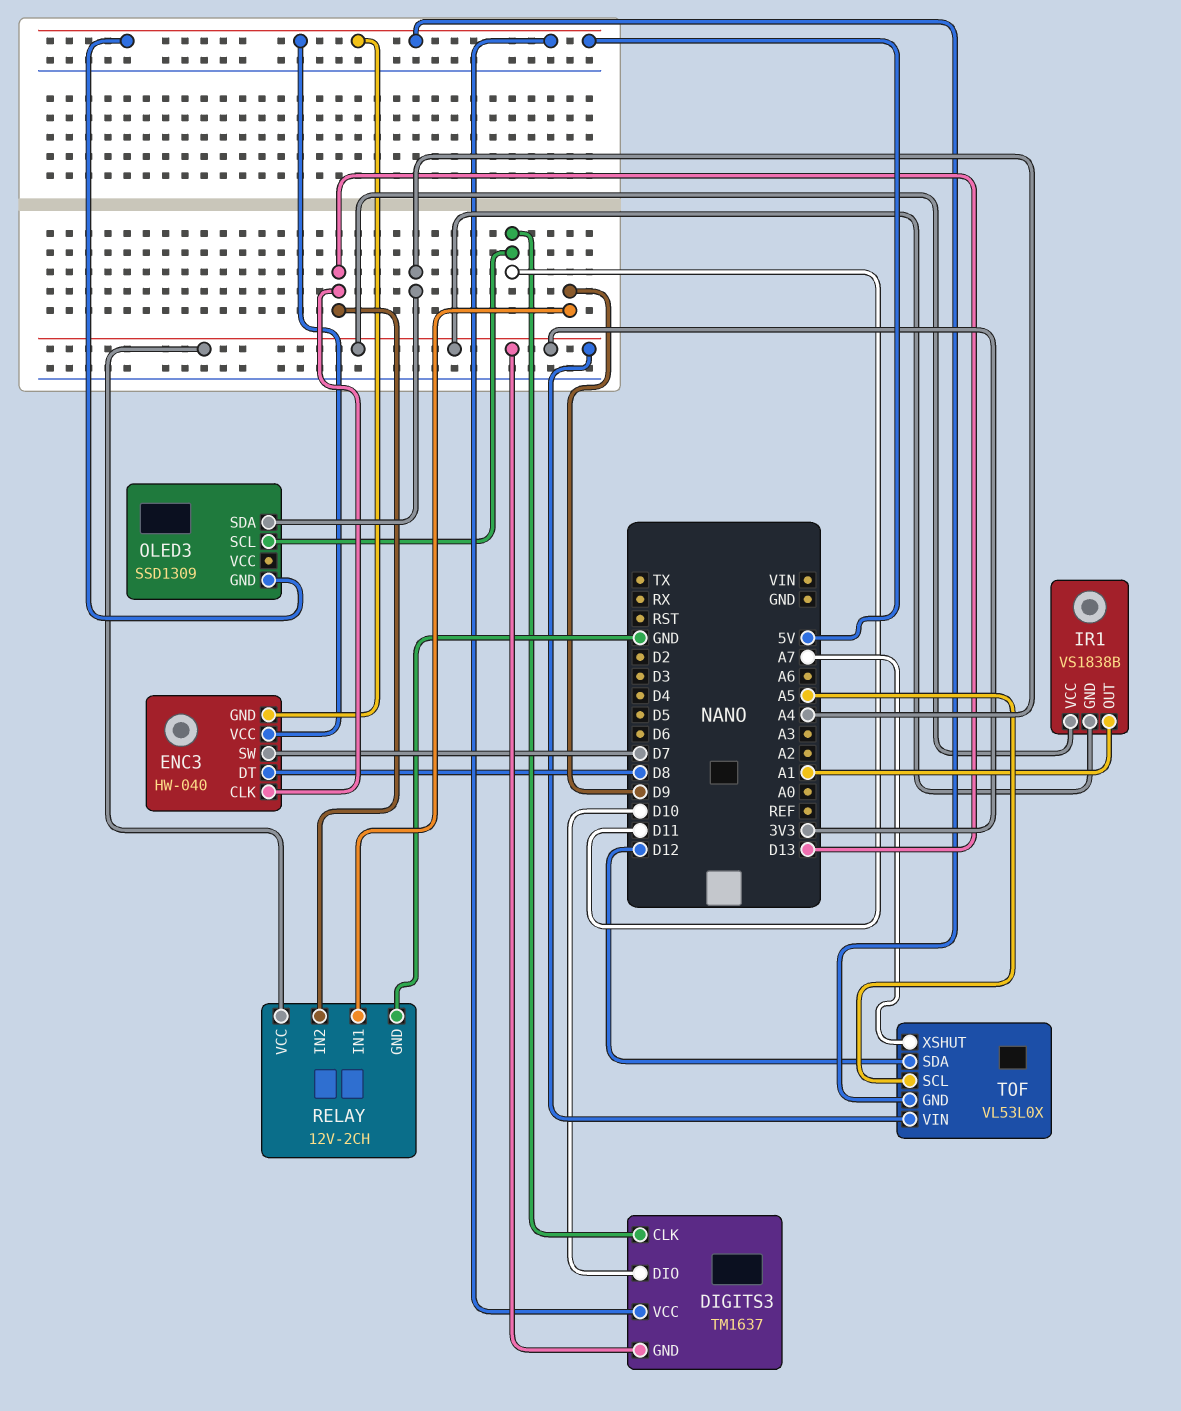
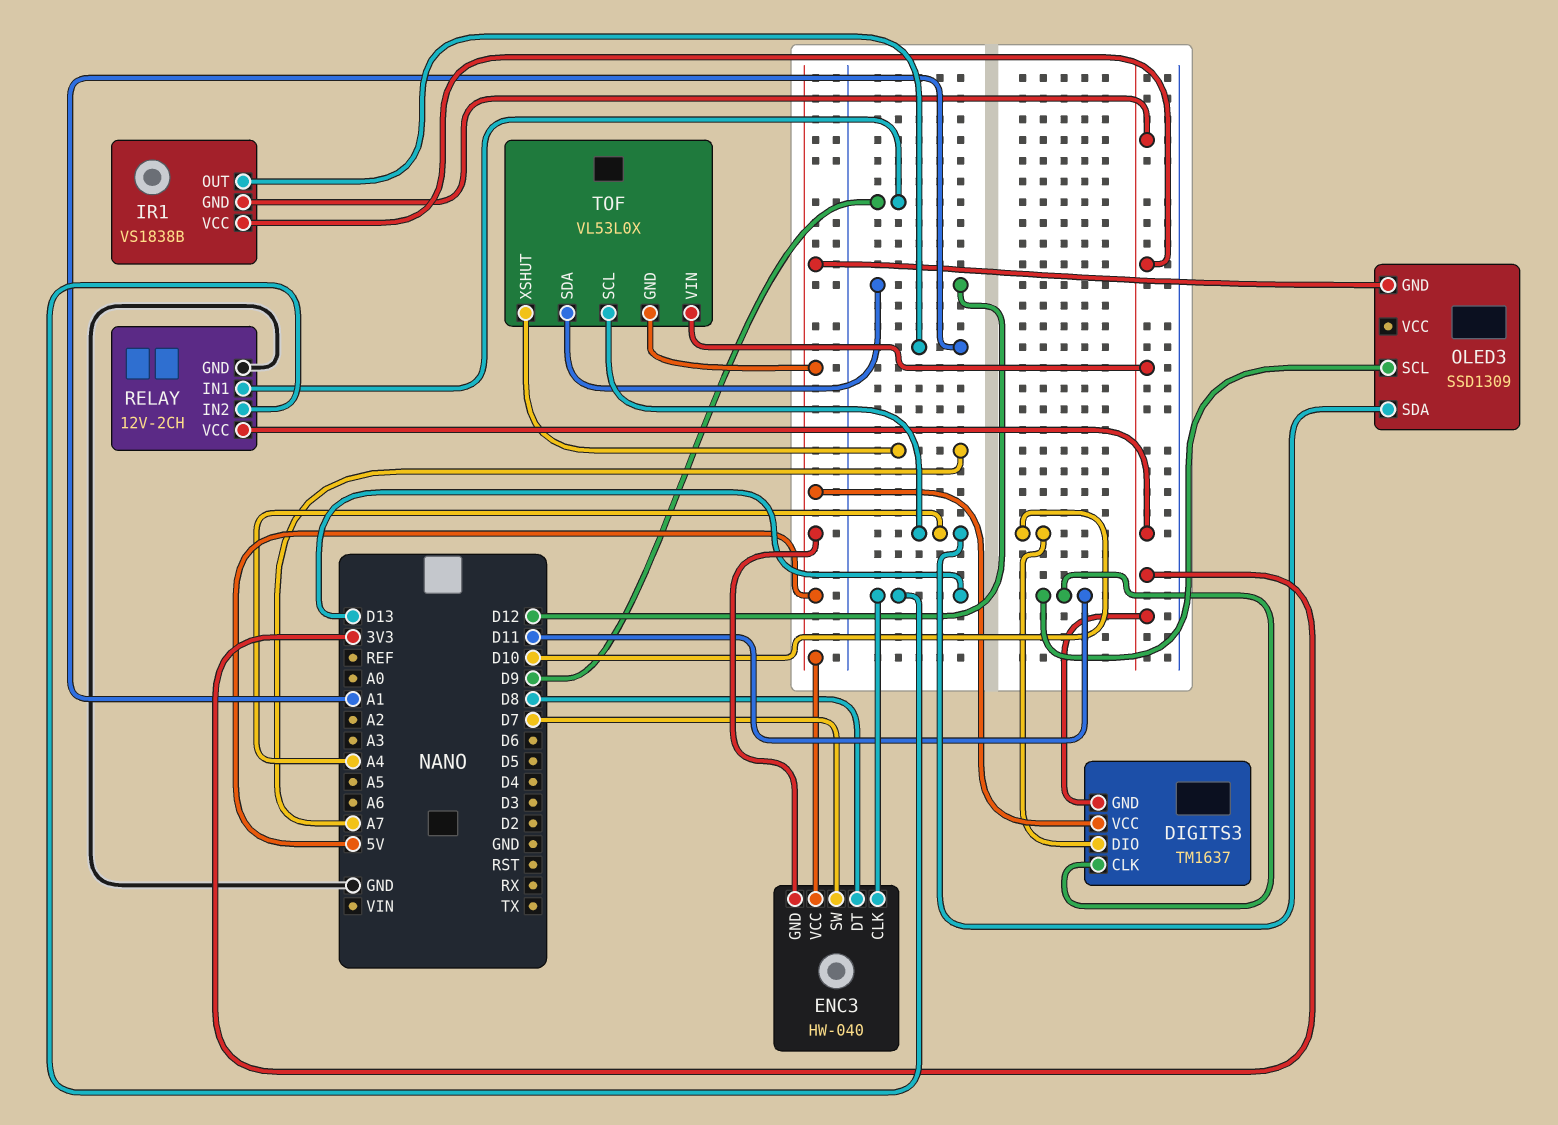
TOF pin SCL: A5 -> A4

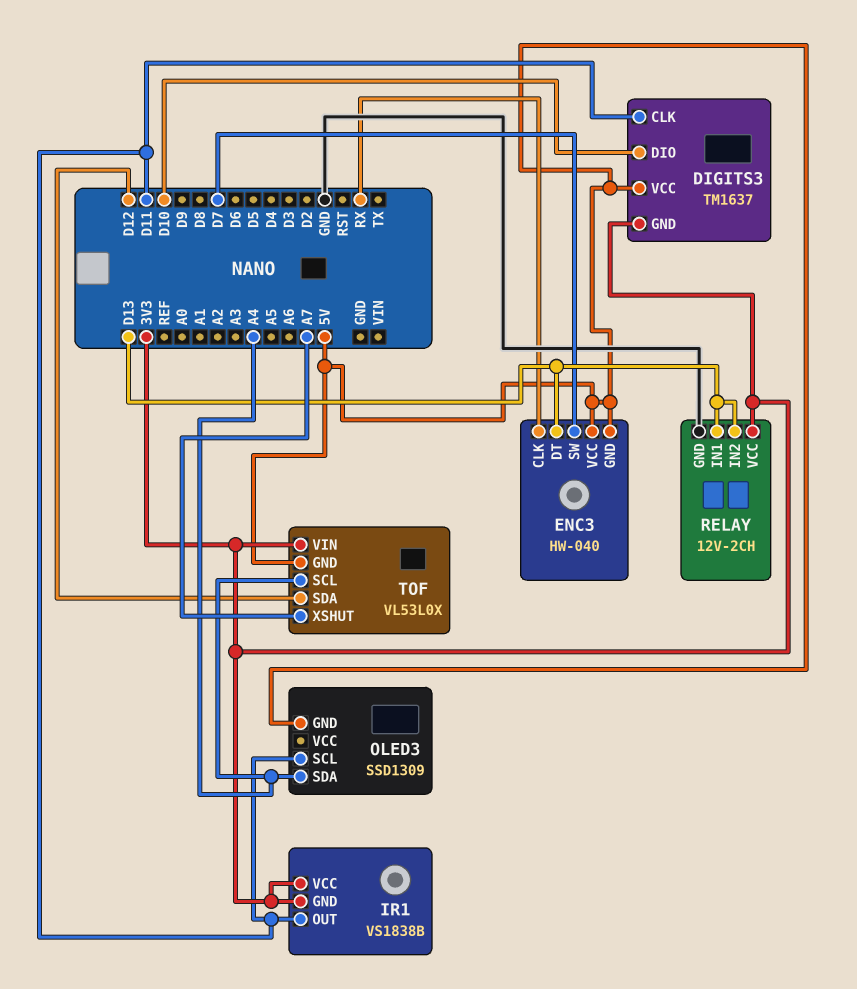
ENC3 pin CLK: D13 -> RX
ENC3 pin DT: D8 -> D13
IR1 pin OUT: A1 -> D11
RELAY pin IN1: D9 -> D13

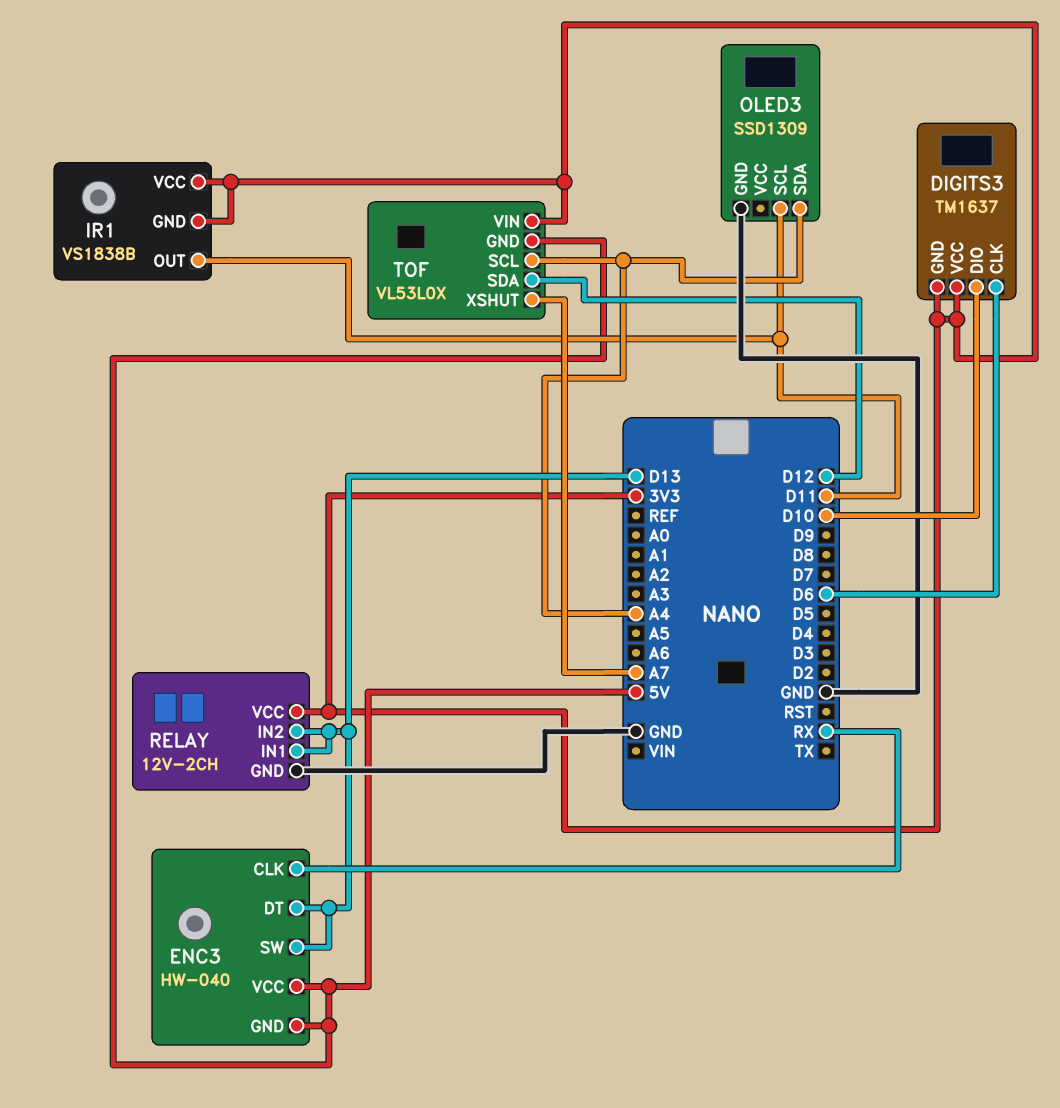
DIGITS3 pin CLK: D11 -> D6
DIGITS3 pin VCC: 5V -> 3V3
ENC3 pin SW: D7 -> D13
OLED3 pin GND: 5V -> GND

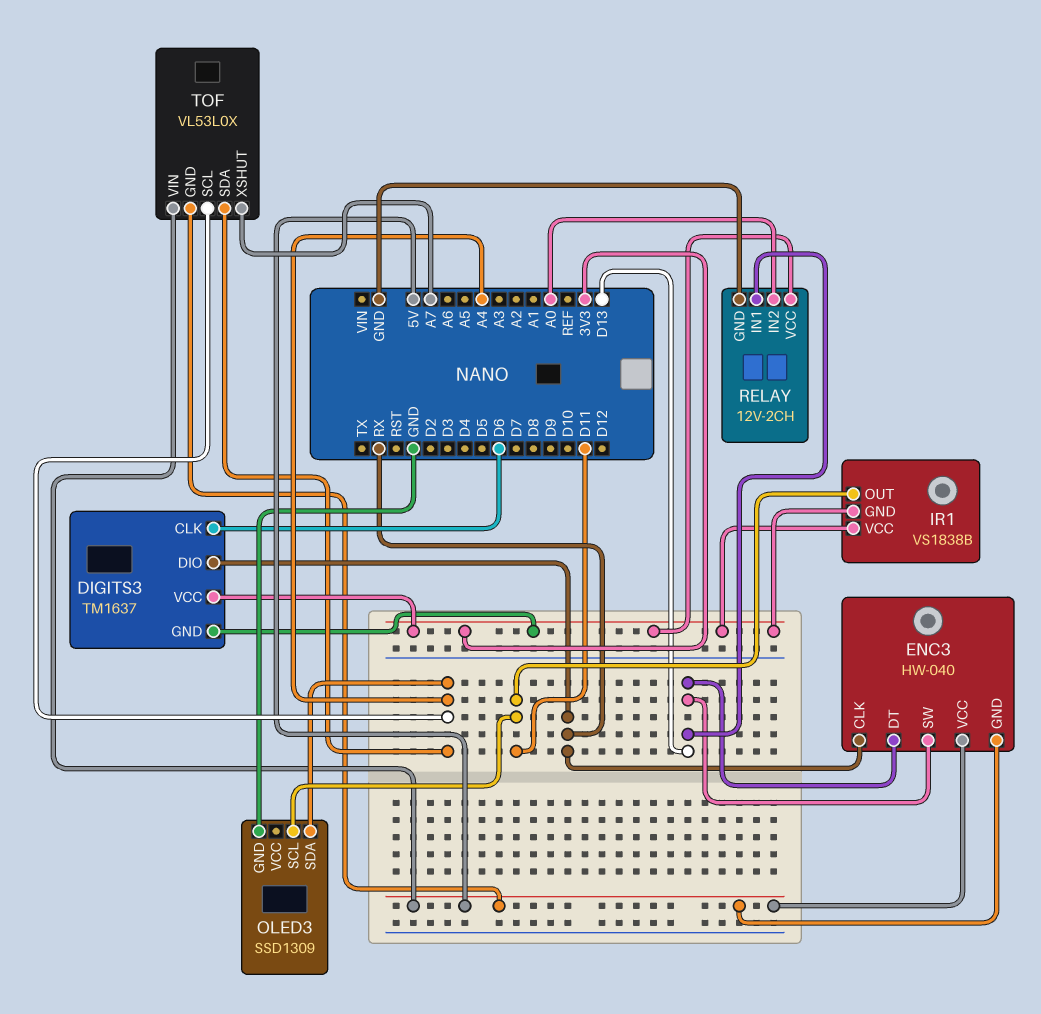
DIGITS3 pin DIO: D10 -> RX
RELAY pin IN2: D13 -> A0
TOF pin SDA: D12 -> A4
TOF pin VIN: 3V3 -> 5V

